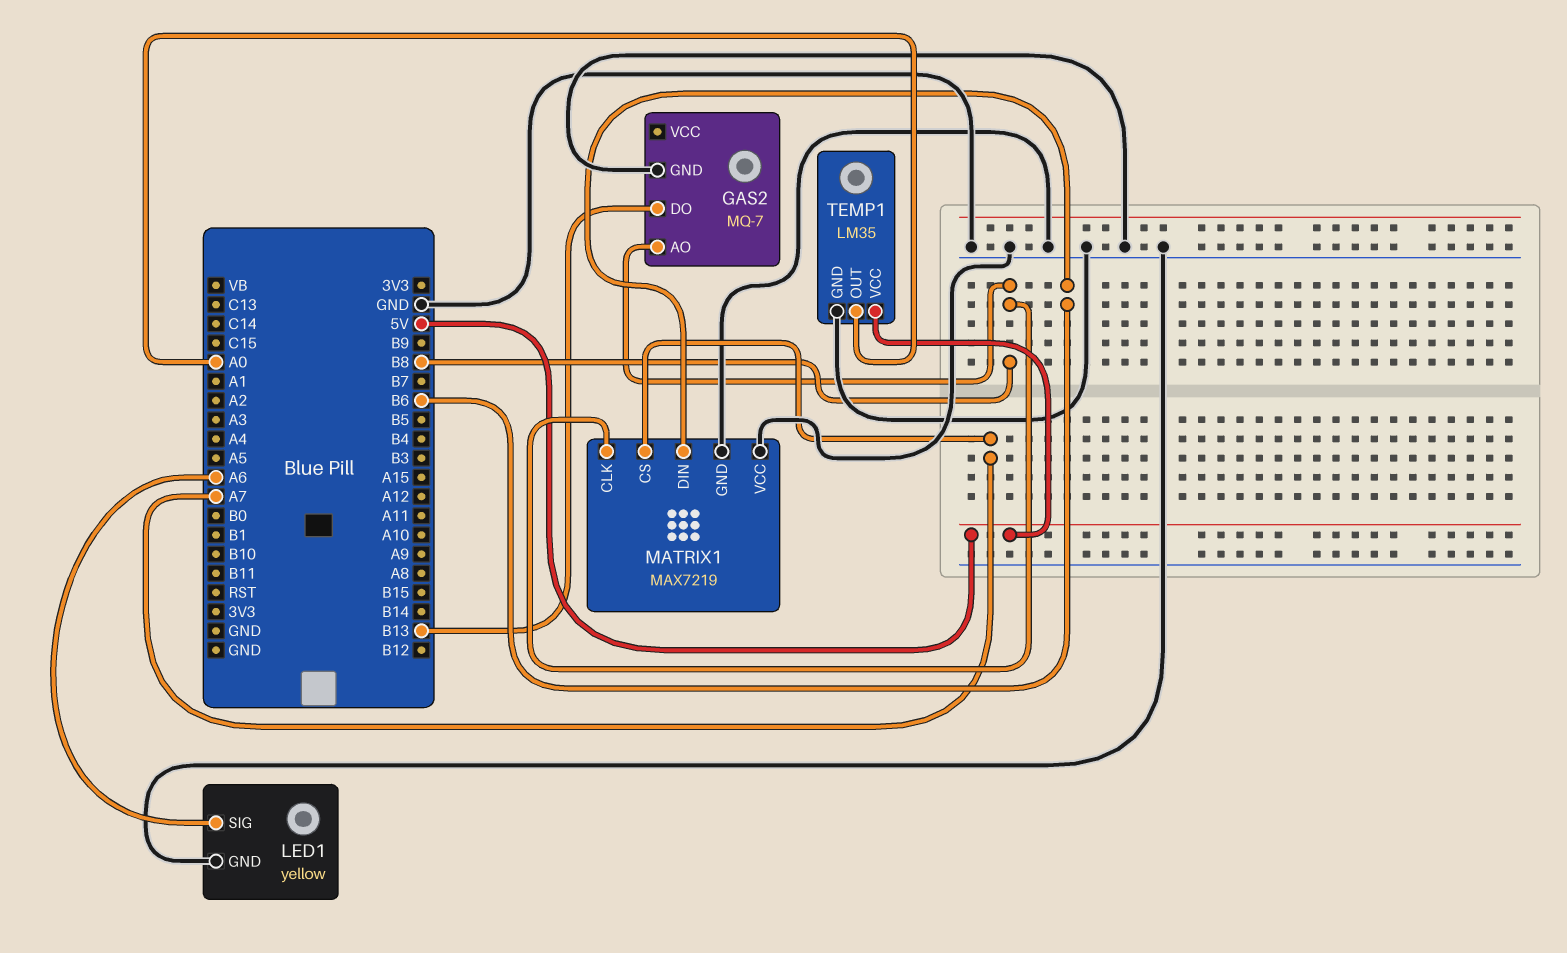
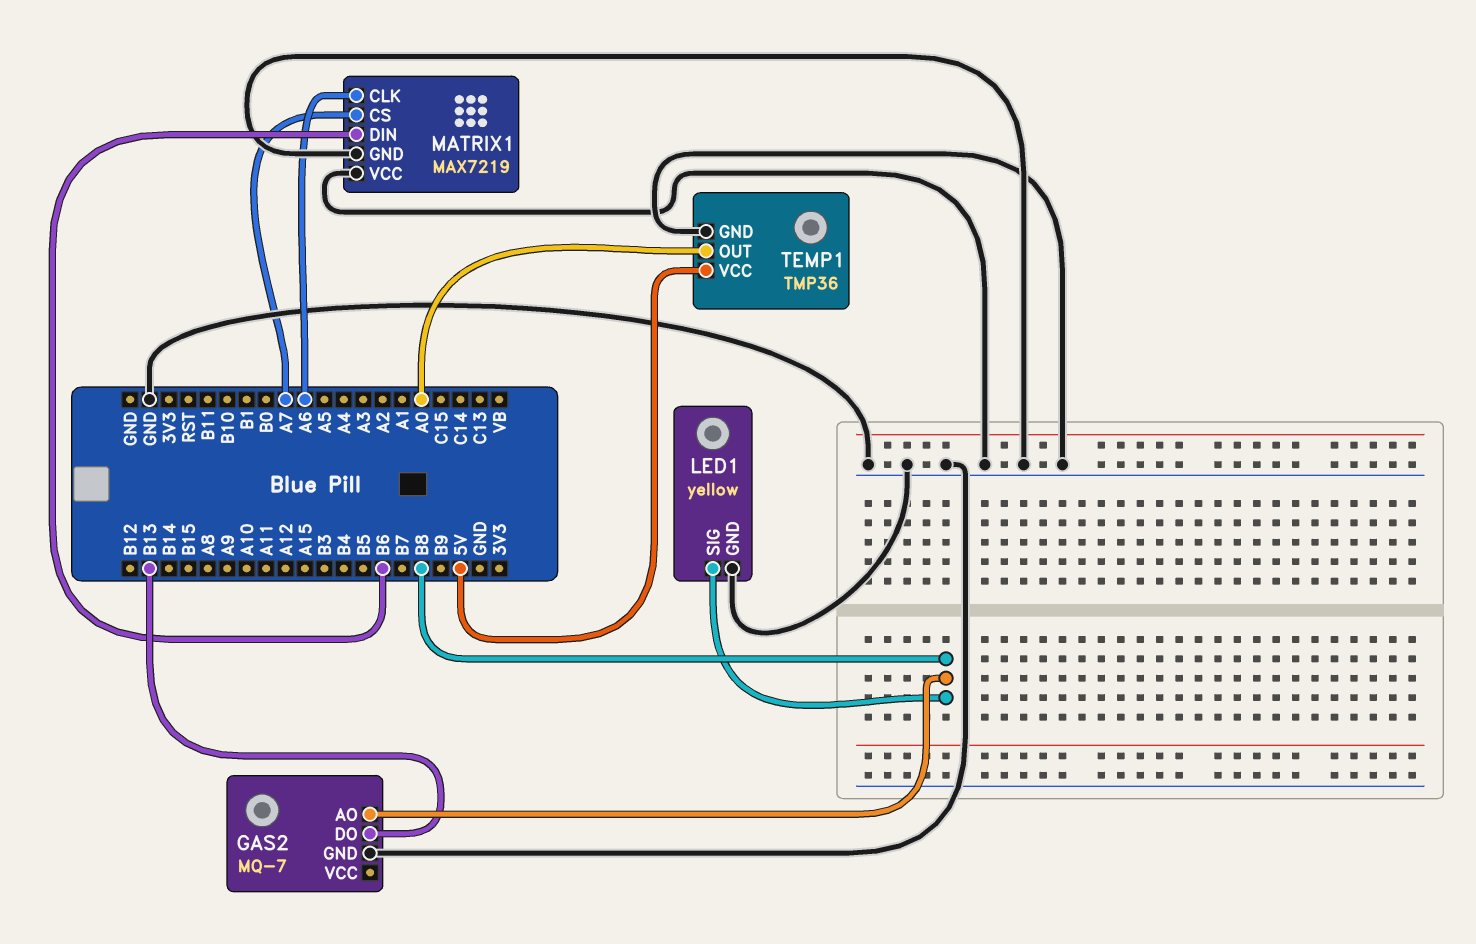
LED1 pin SIG: A6 -> B8
MATRIX1 pin CLK: B8 -> A6
TEMP1: LM35 -> TMP36

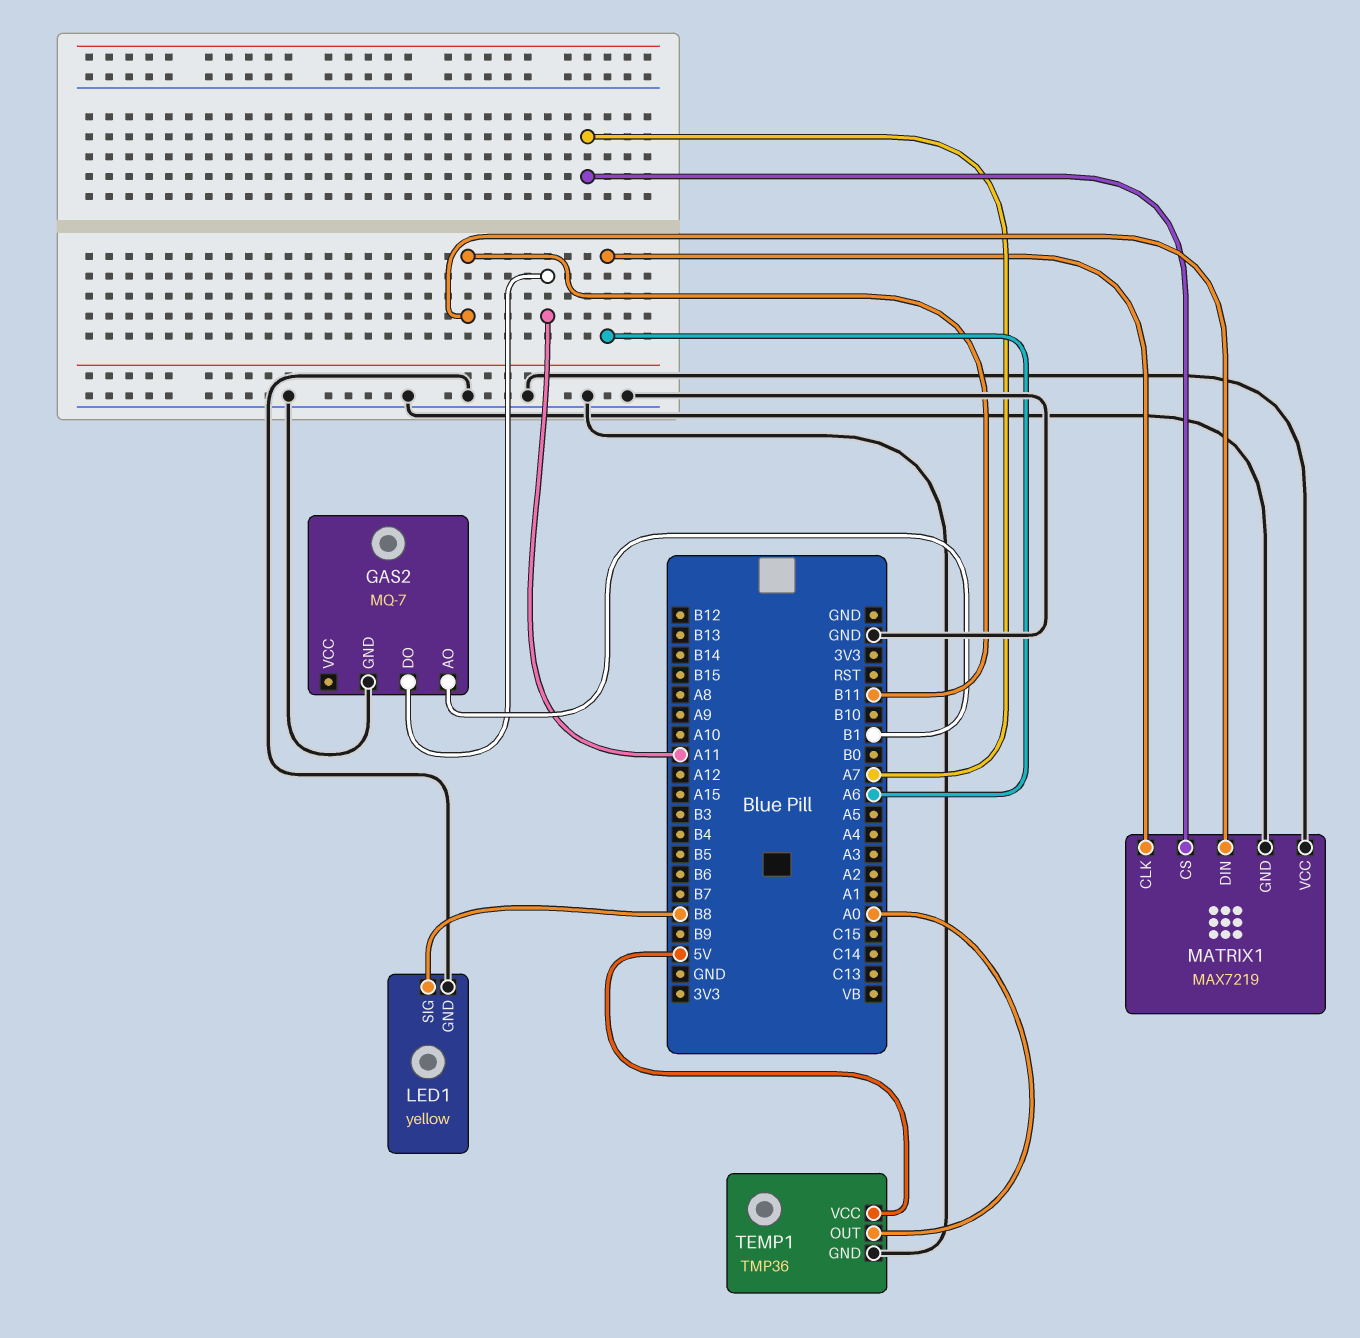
GAS2 pin AO: B8 -> B1
GAS2 pin DO: B13 -> A11
MATRIX1 pin DIN: B6 -> B11

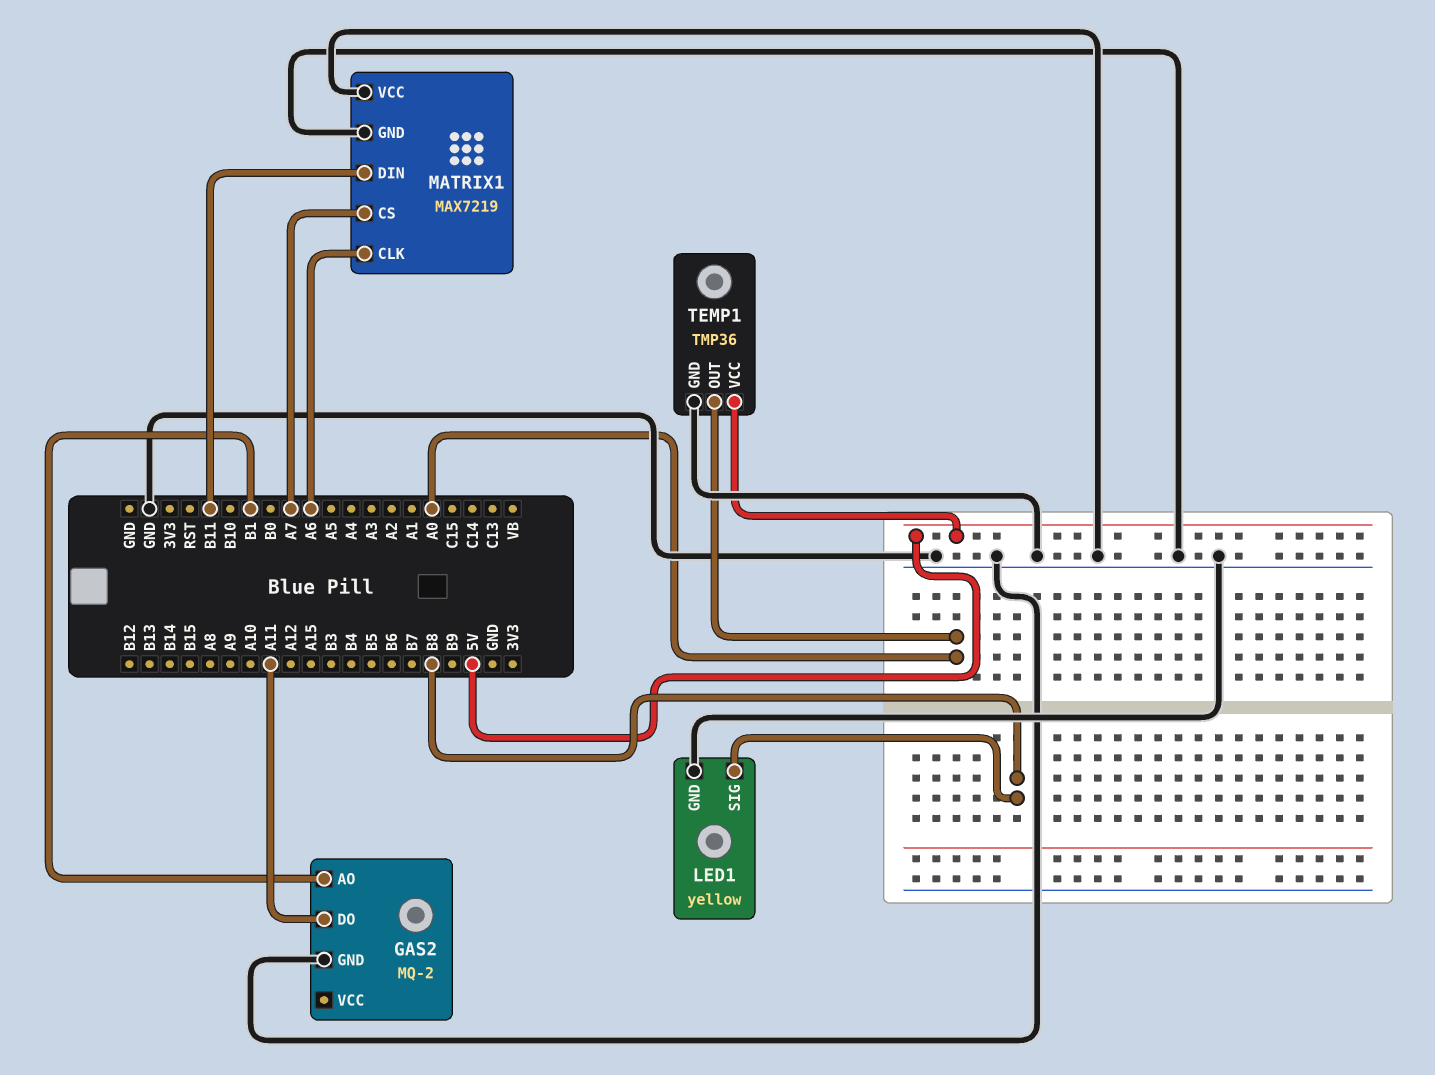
GAS2: MQ-7 -> MQ-2

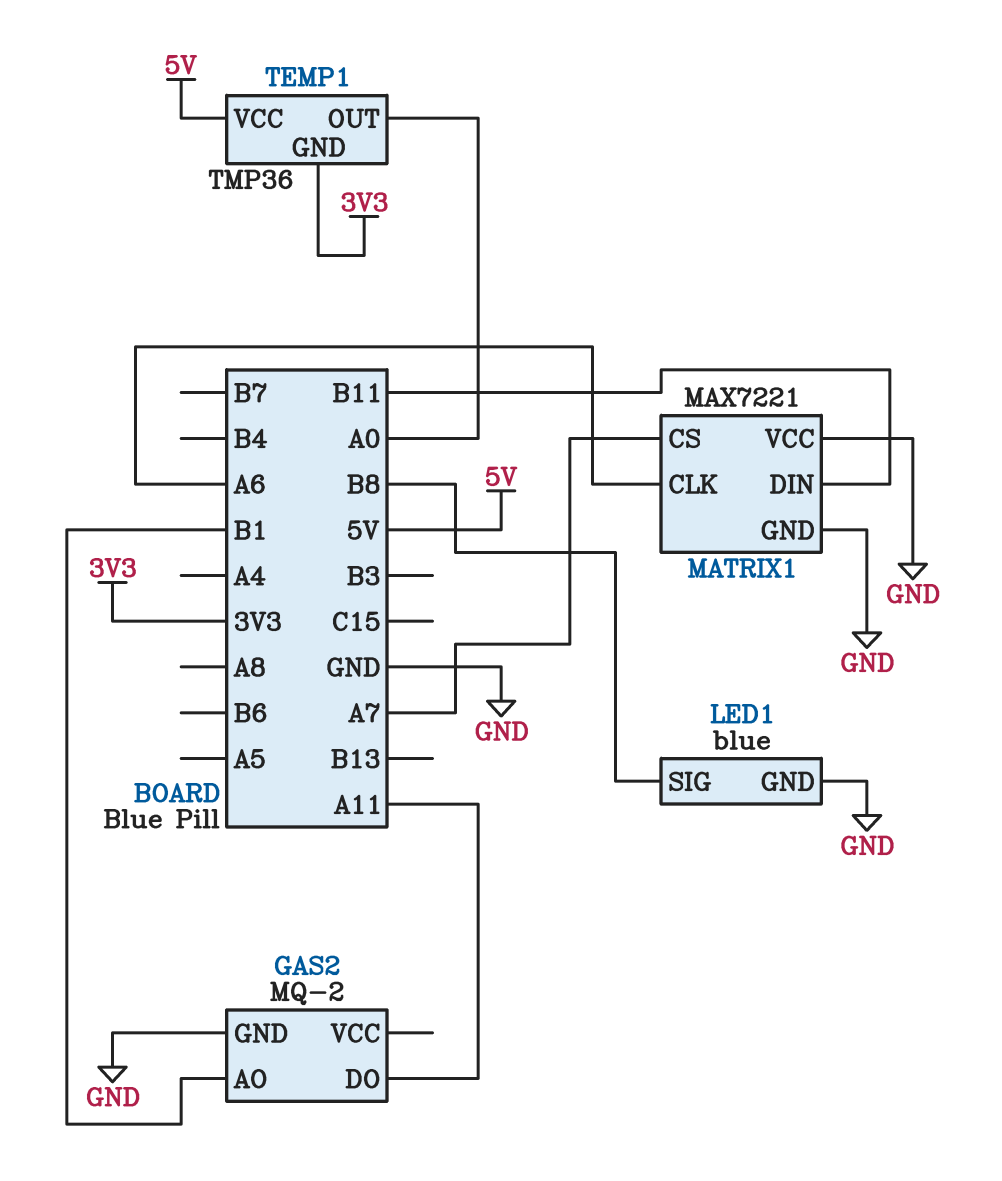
LED1: yellow -> blue
MATRIX1: MAX7219 -> MAX7221
TEMP1 pin GND: GND -> 3V3

